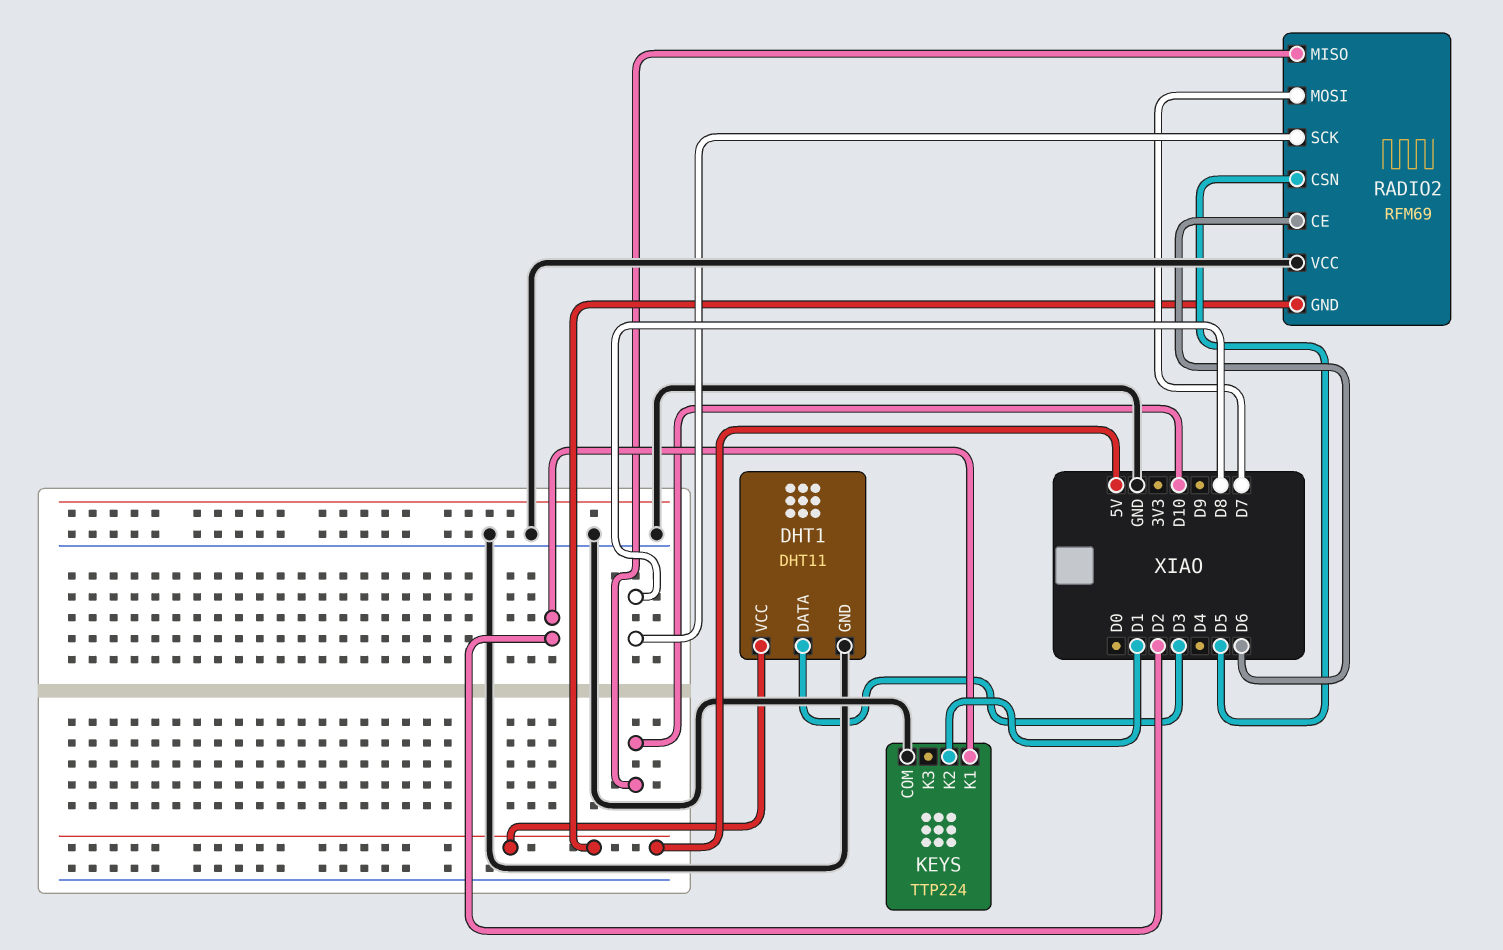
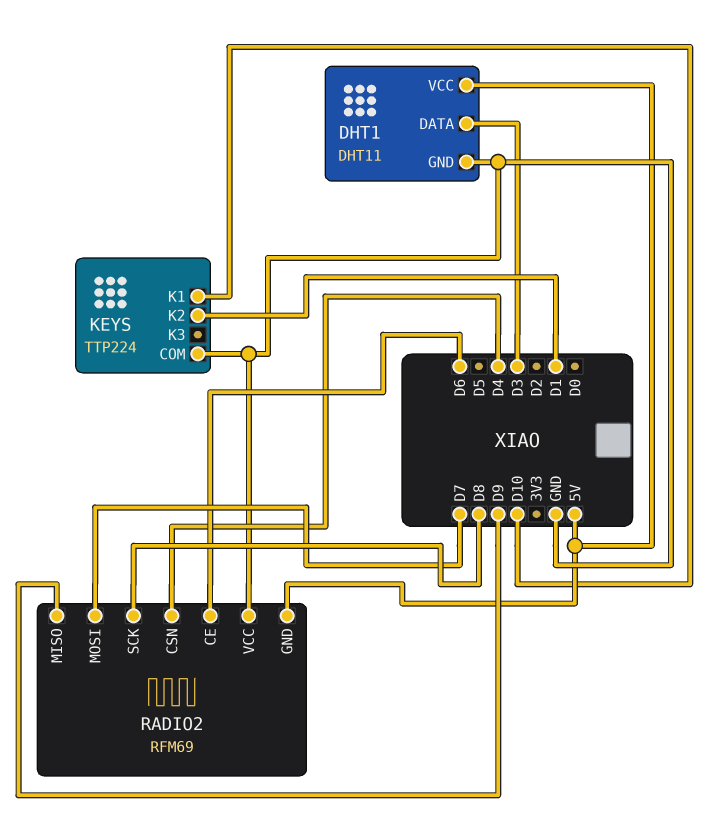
KEYS pin K1: D2 -> D10
RADIO2 pin CSN: D5 -> D4
RADIO2 pin MISO: D10 -> D9

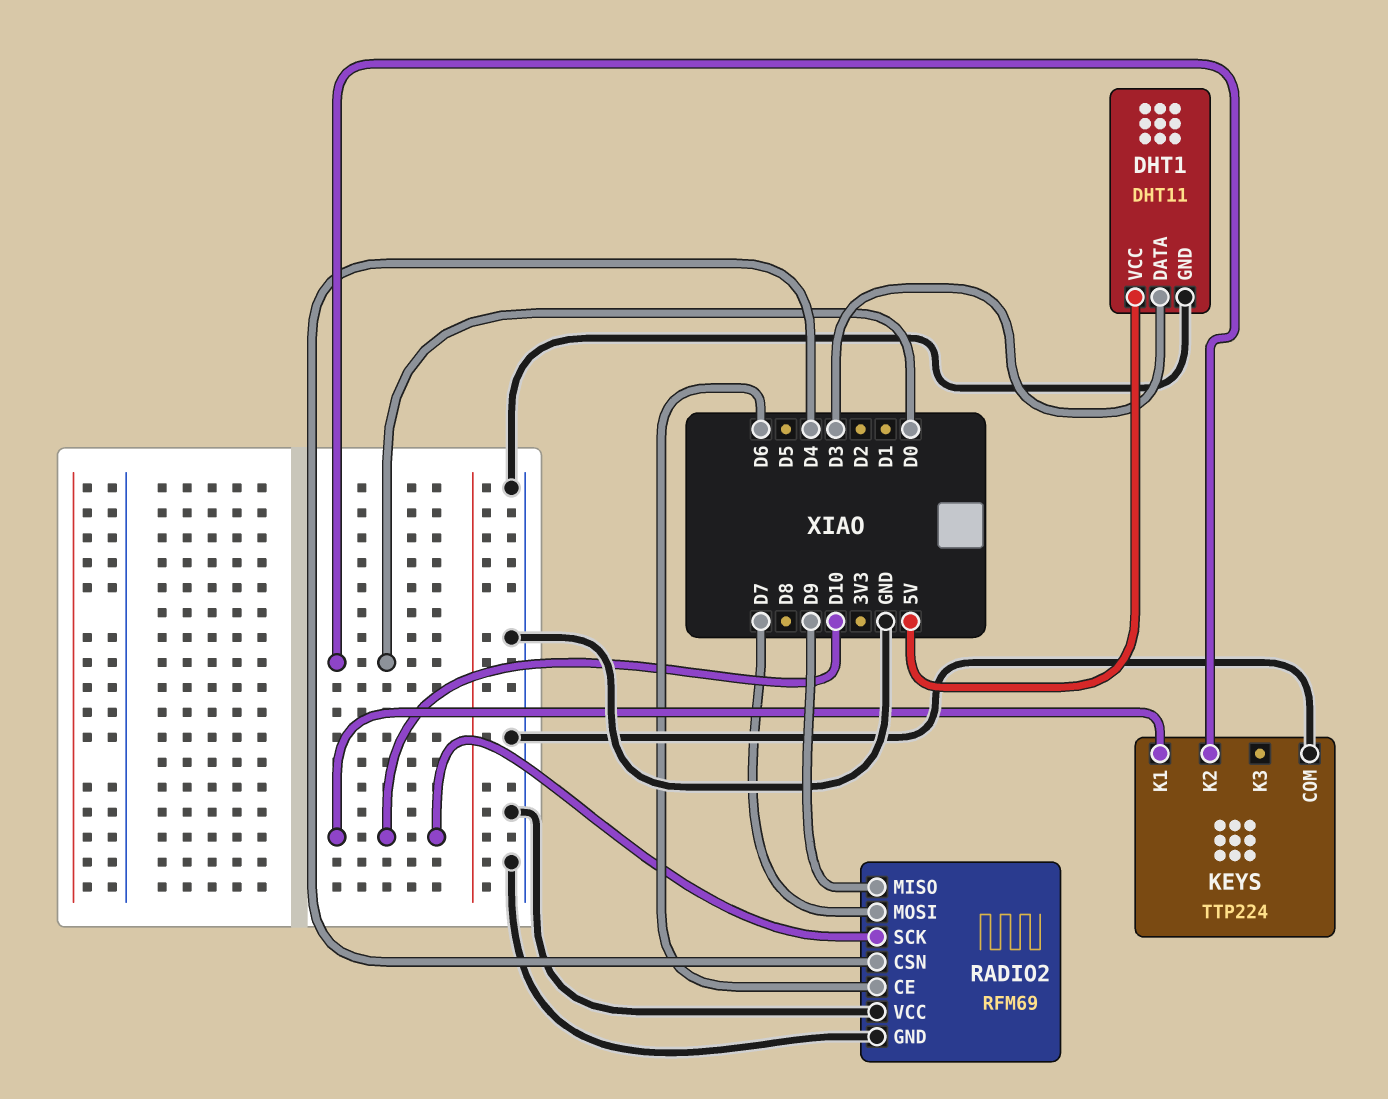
KEYS pin K2: D1 -> D0
RADIO2 pin GND: 5V -> GND
RADIO2 pin SCK: D8 -> D10

